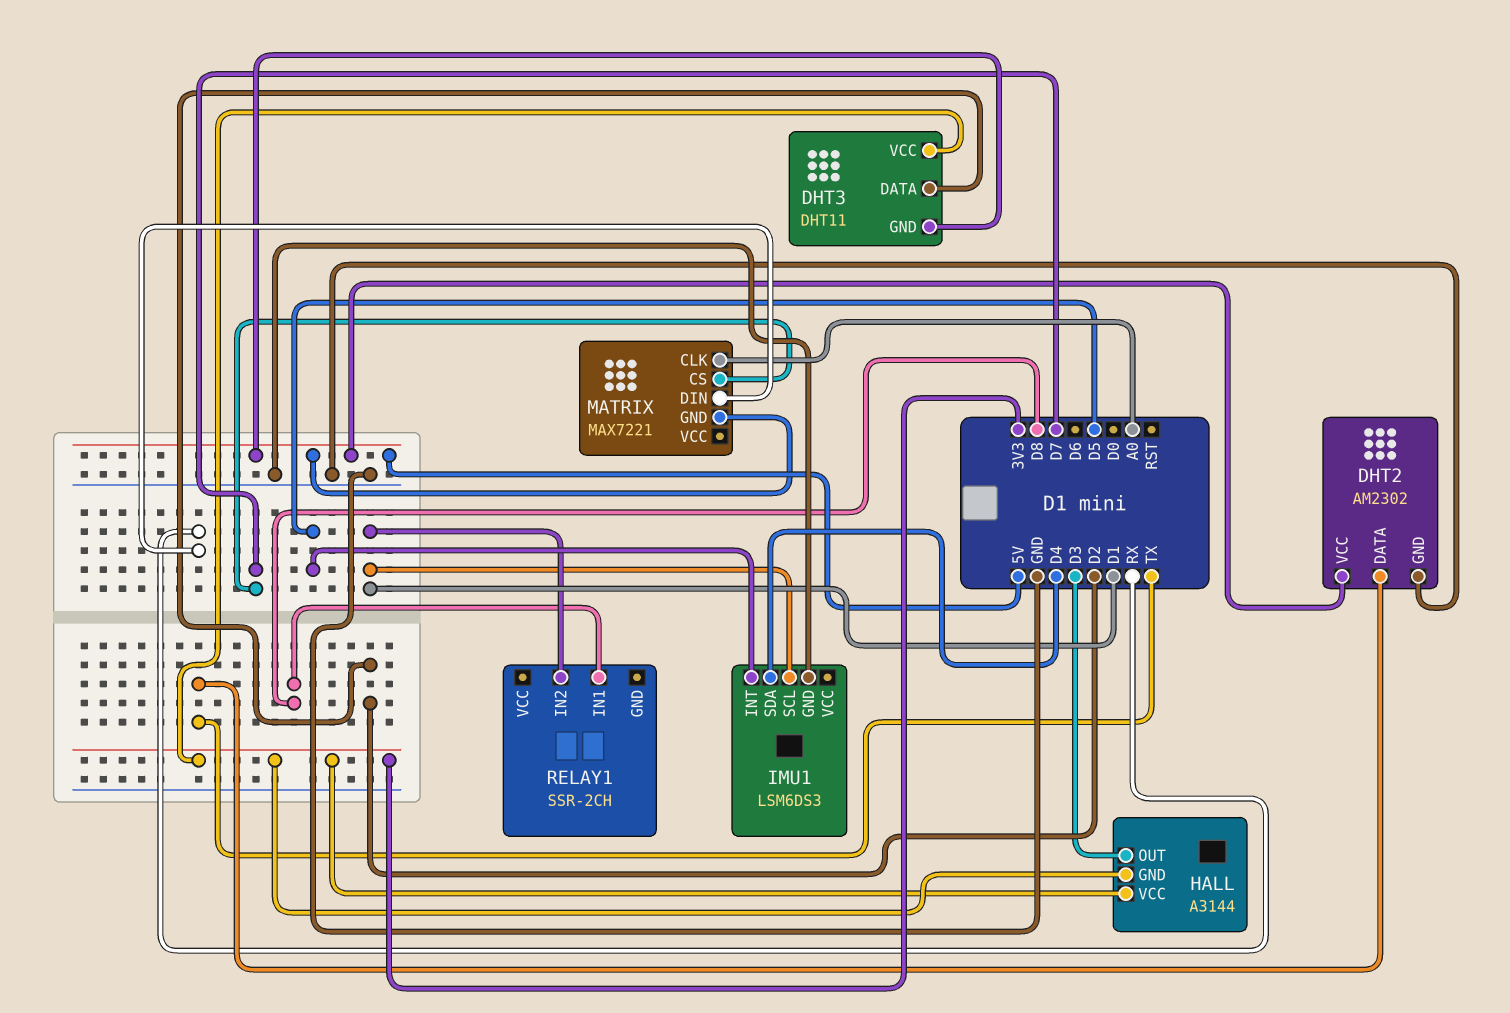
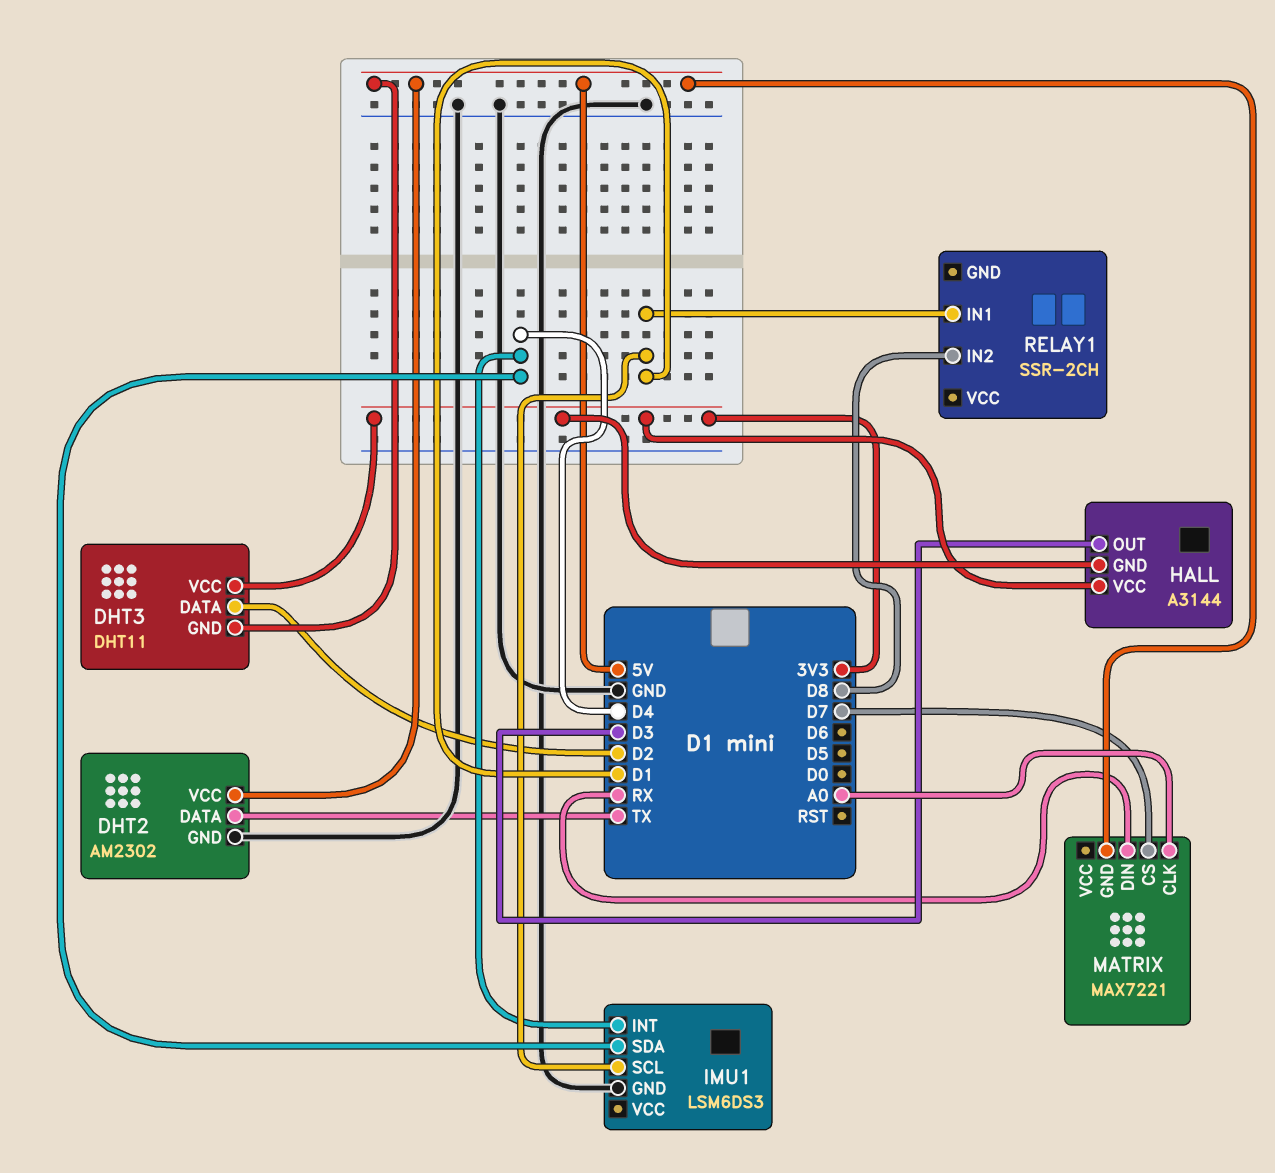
IMU1 pin INT: D5 -> D4
RELAY1 pin IN1: D8 -> D1
RELAY1 pin IN2: D1 -> D8

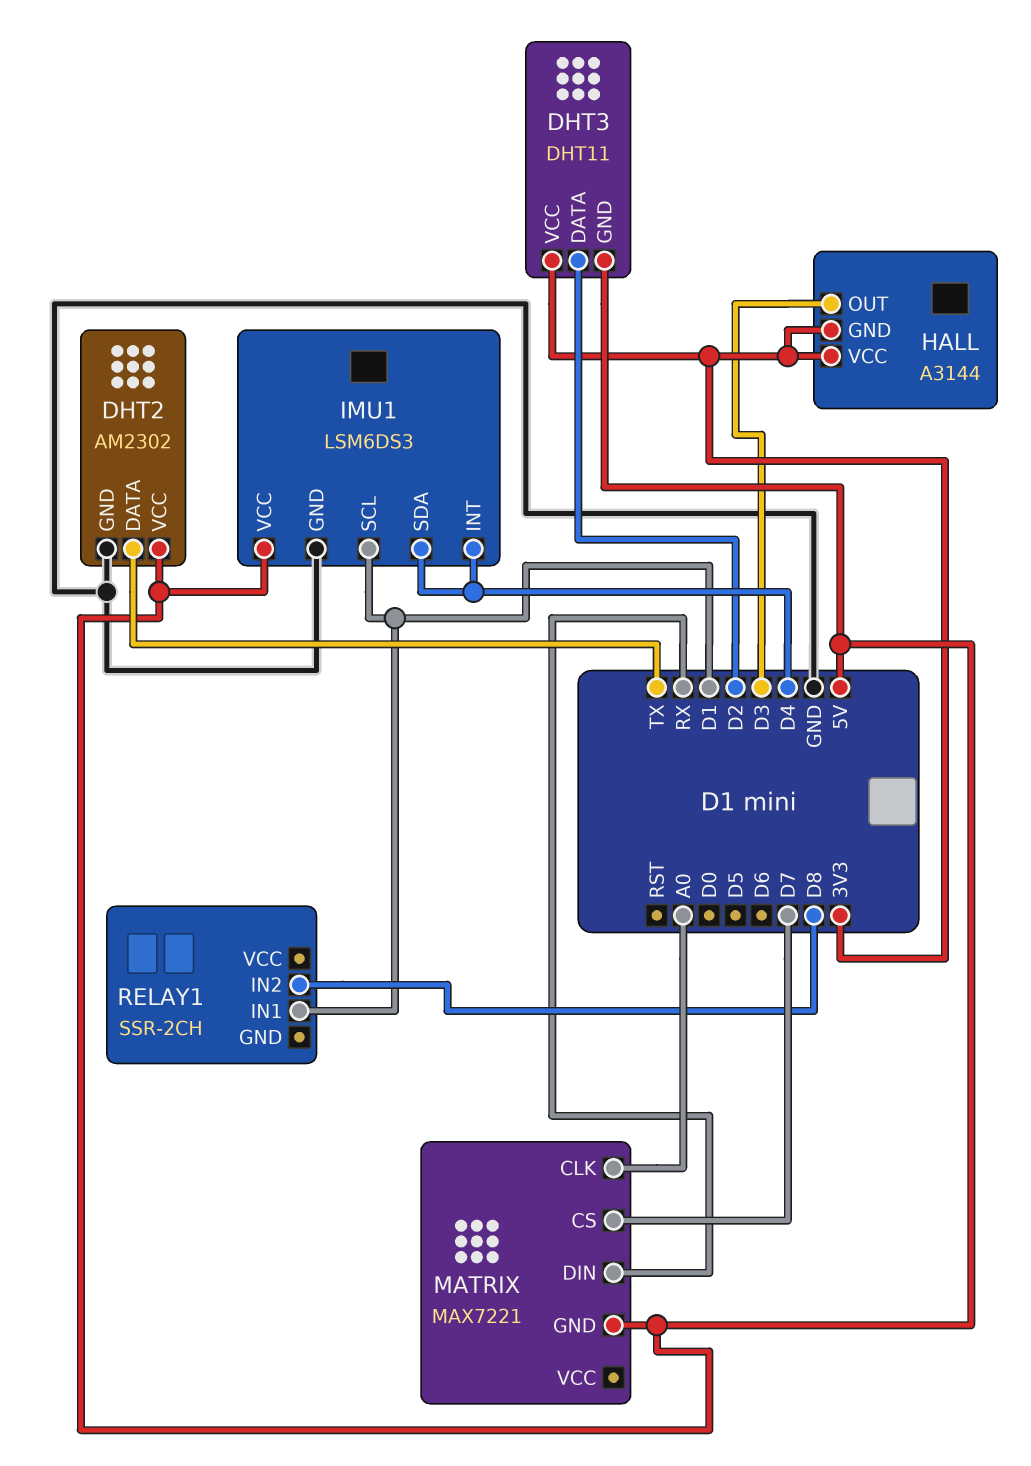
IMU1 pin VCC: none -> 5V

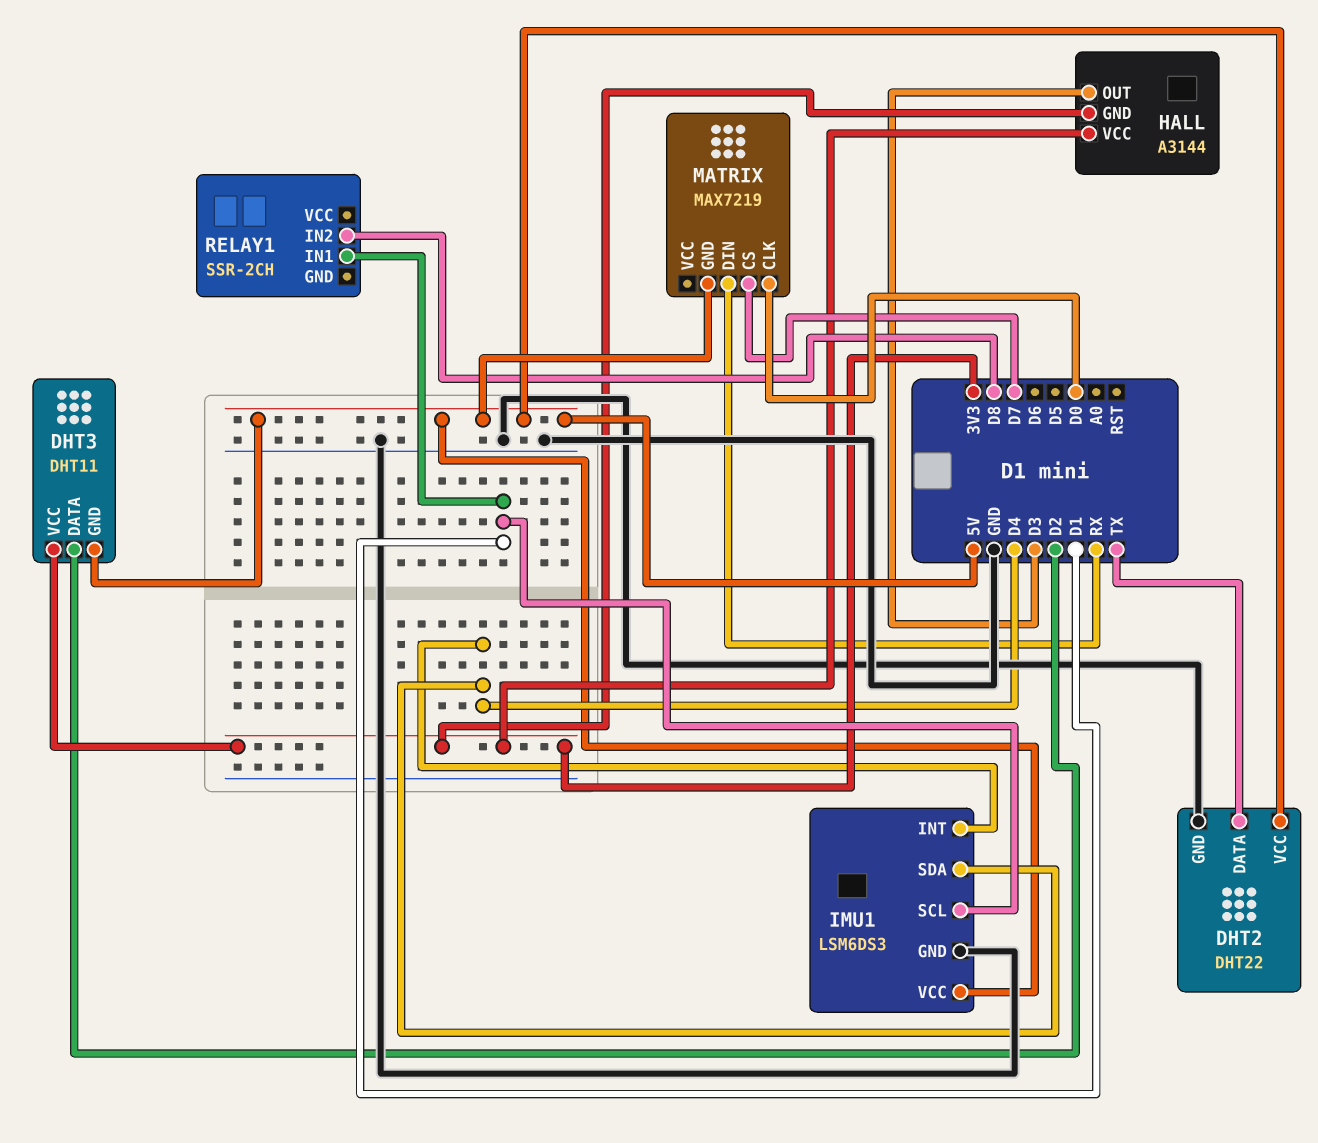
DHT2: AM2302 -> DHT22
MATRIX: MAX7221 -> MAX7219
MATRIX pin CLK: A0 -> D0

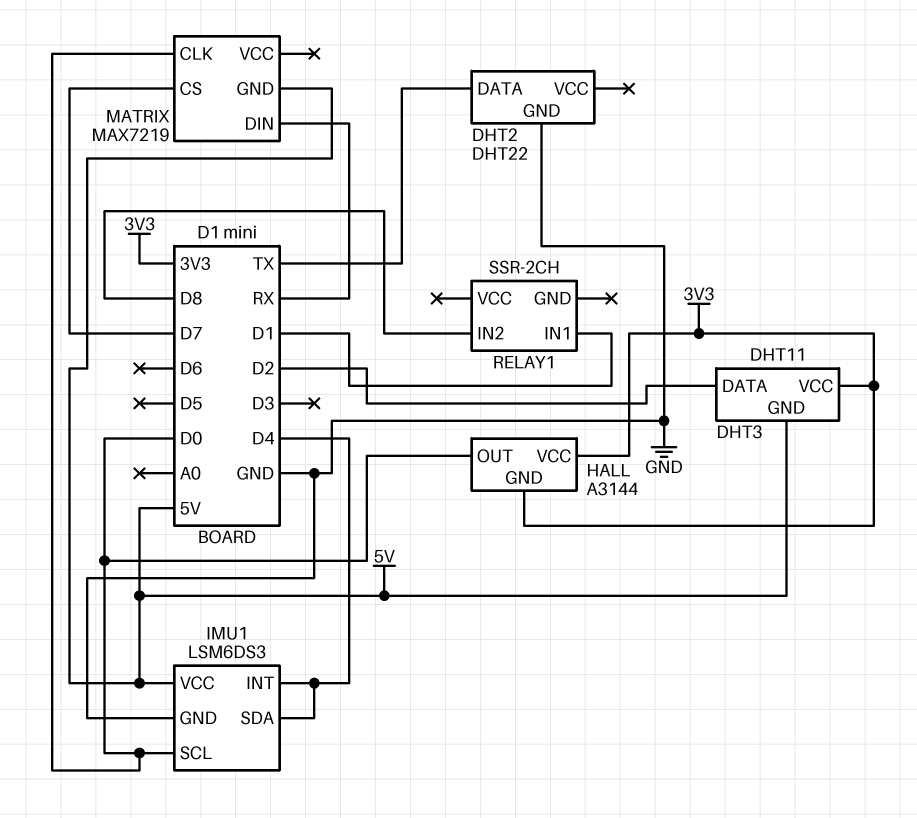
DHT2 pin VCC: 5V -> none
HALL pin OUT: D3 -> D0
IMU1 pin SCL: D1 -> D0

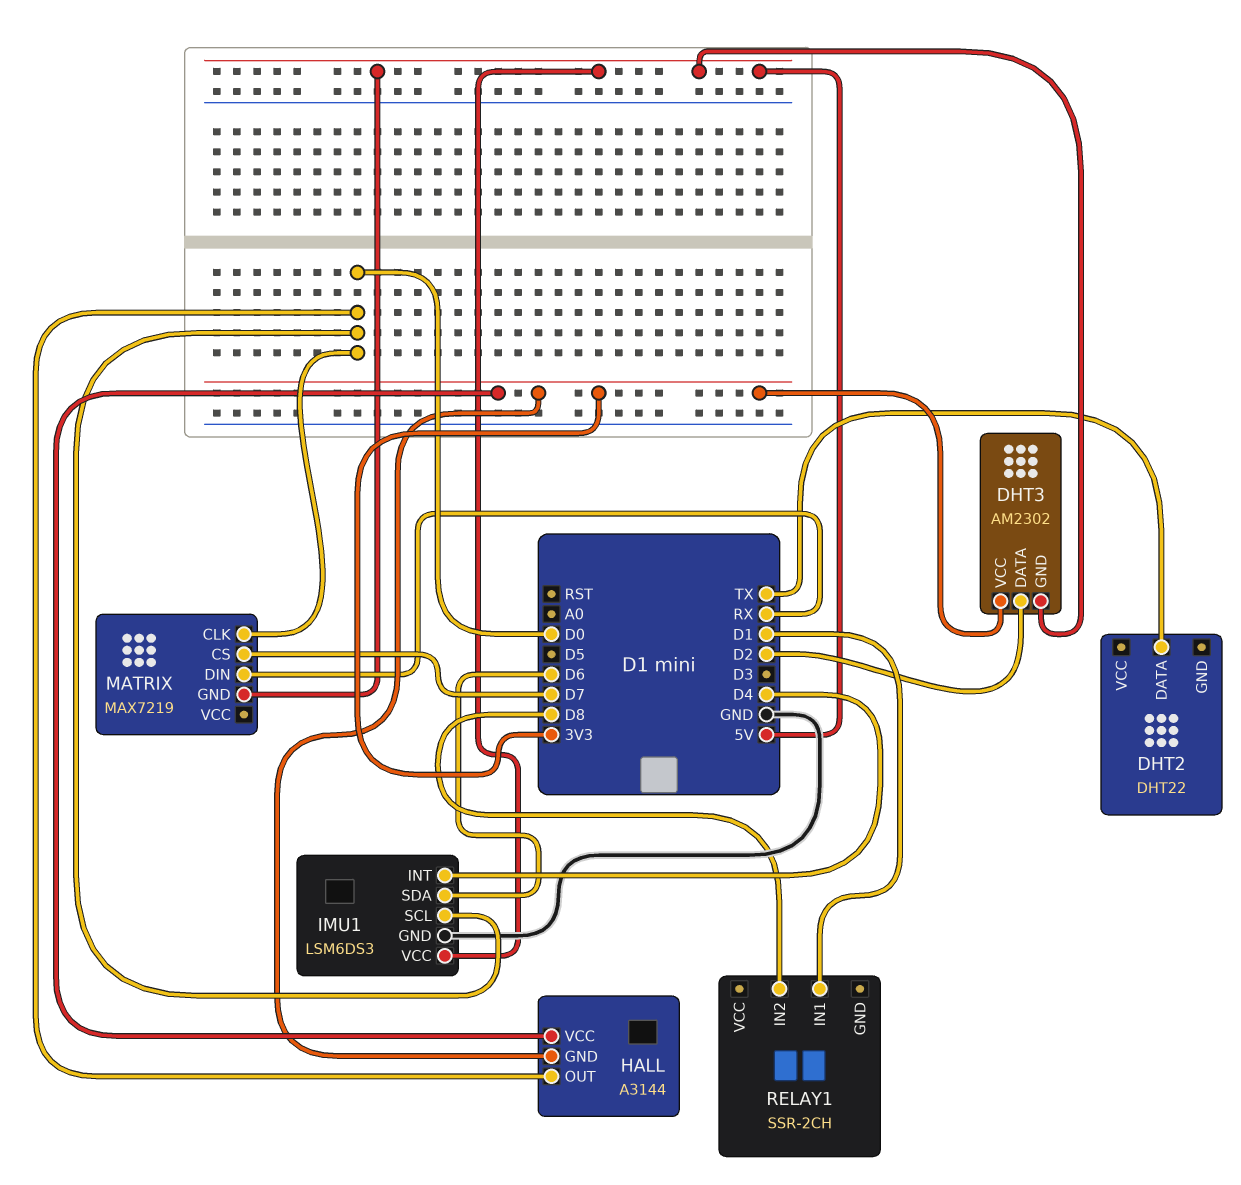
DHT2 pin GND: GND -> none
DHT3: DHT11 -> AM2302
IMU1 pin SDA: D4 -> D6

